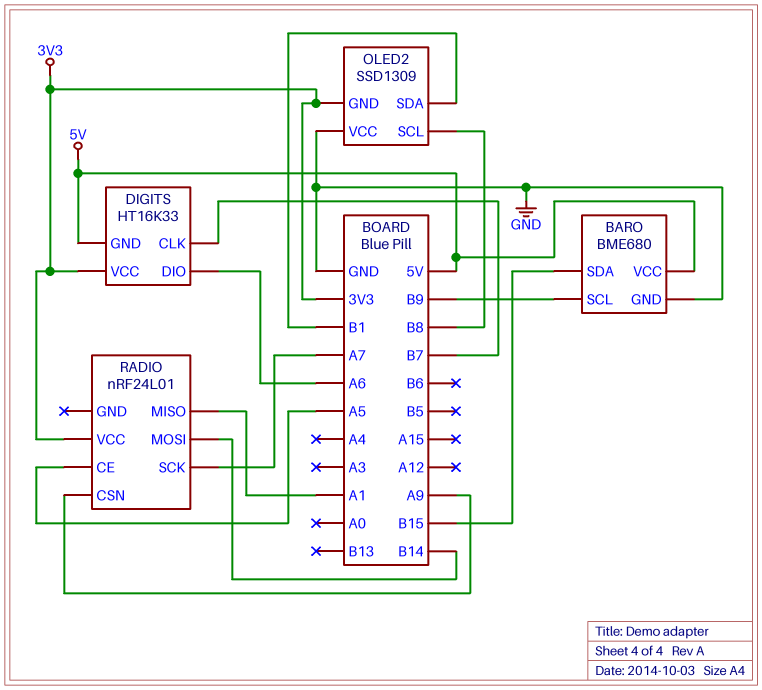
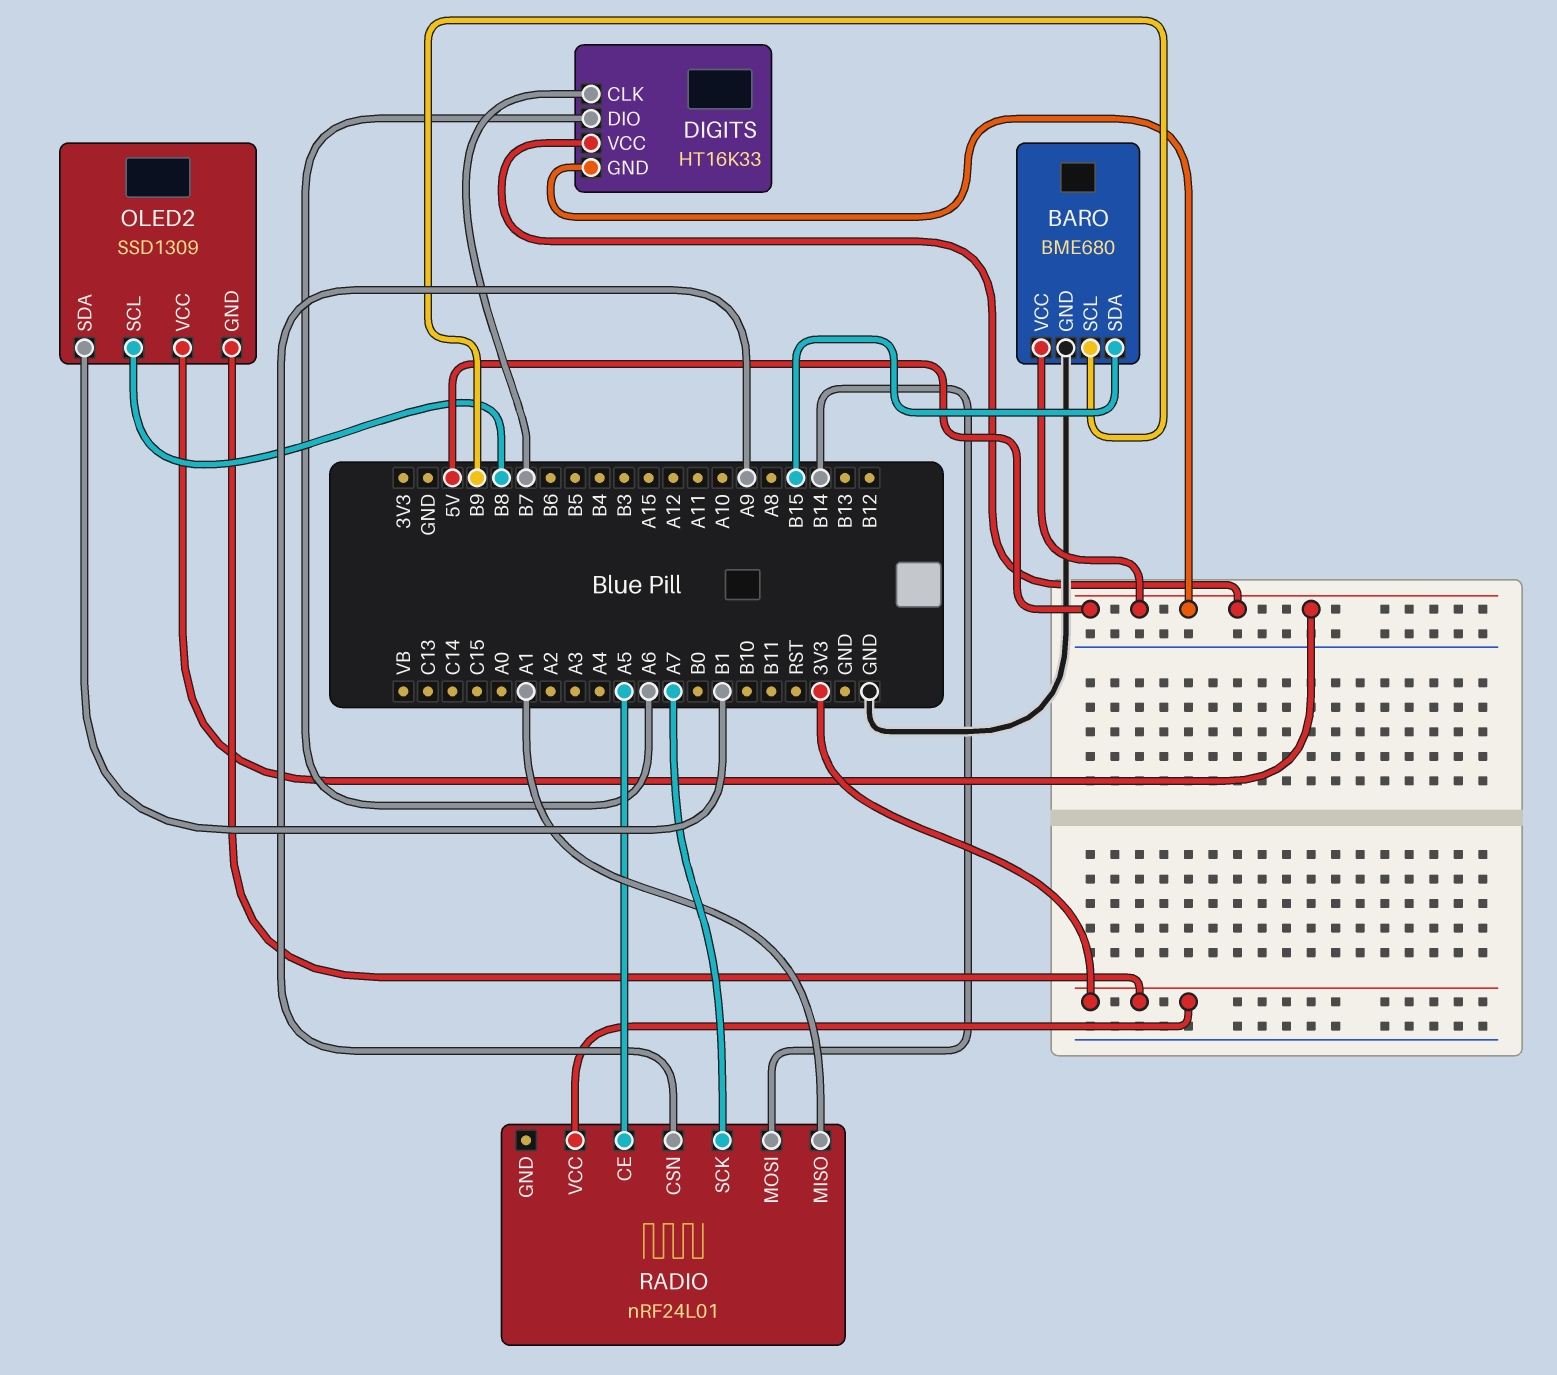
DIGITS pin VCC: 3V3 -> 5V
OLED2 pin VCC: GND -> 5V

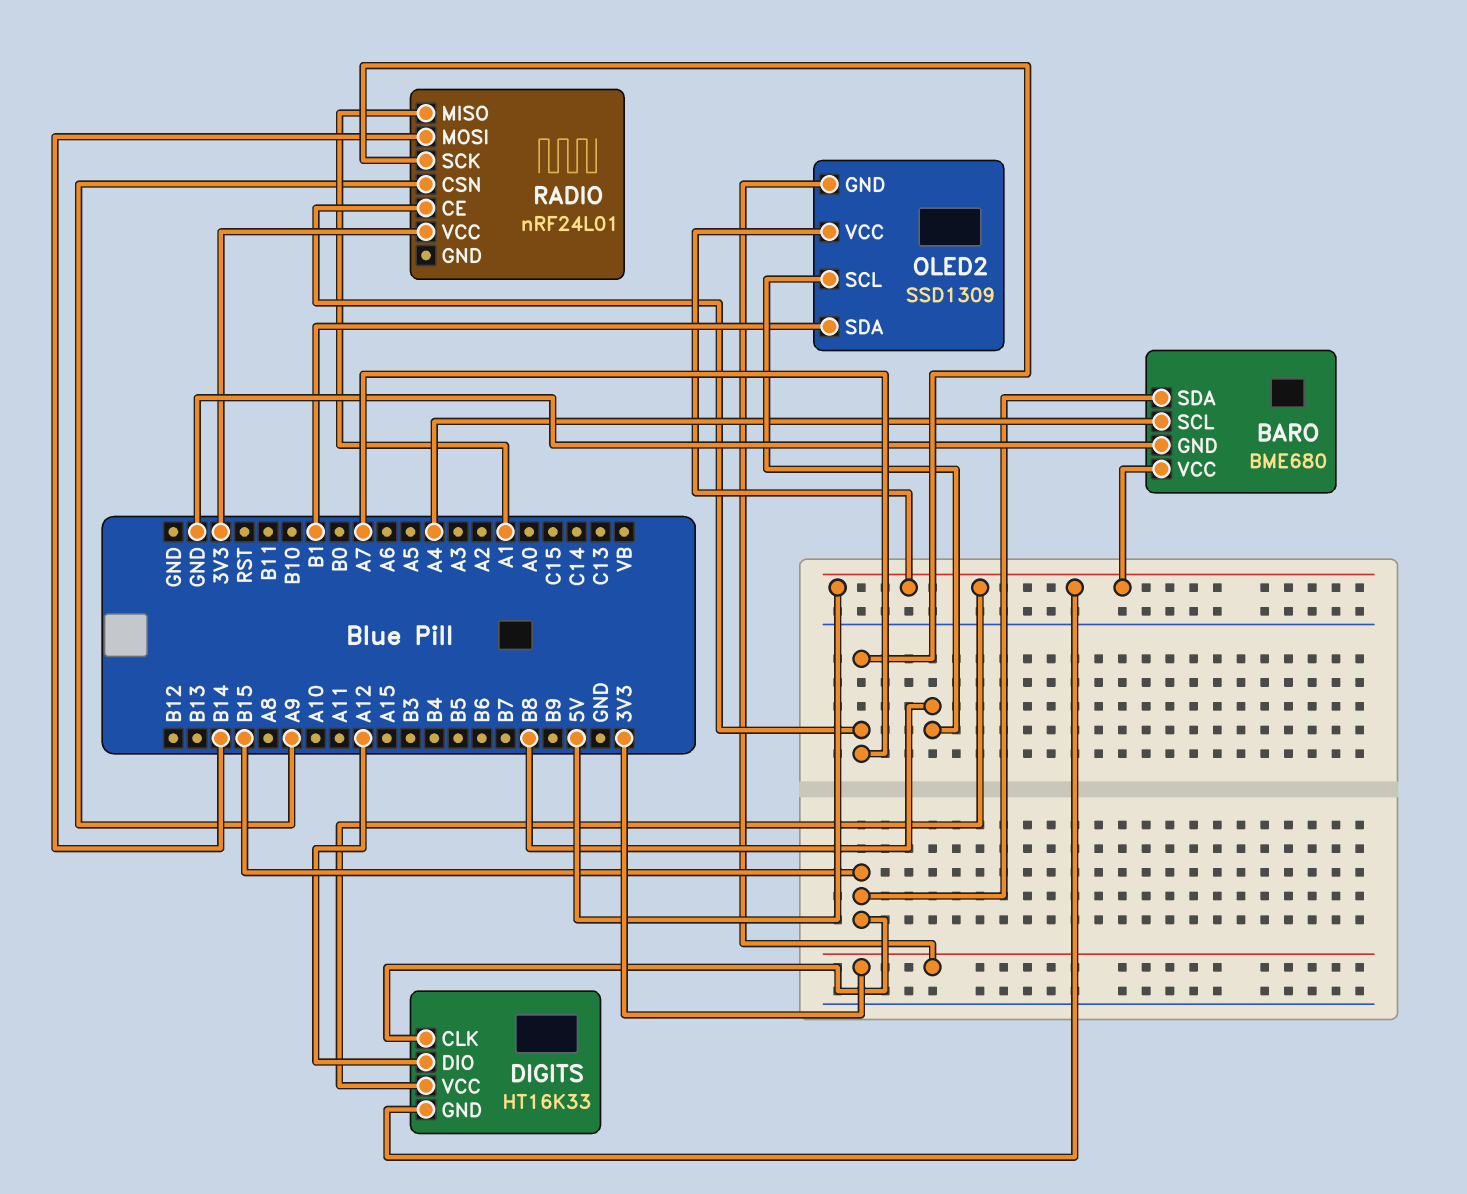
BARO pin SCL: B9 -> A4
DIGITS pin CLK: B7 -> B15
DIGITS pin DIO: A6 -> A12
RADIO pin CE: A5 -> A7

